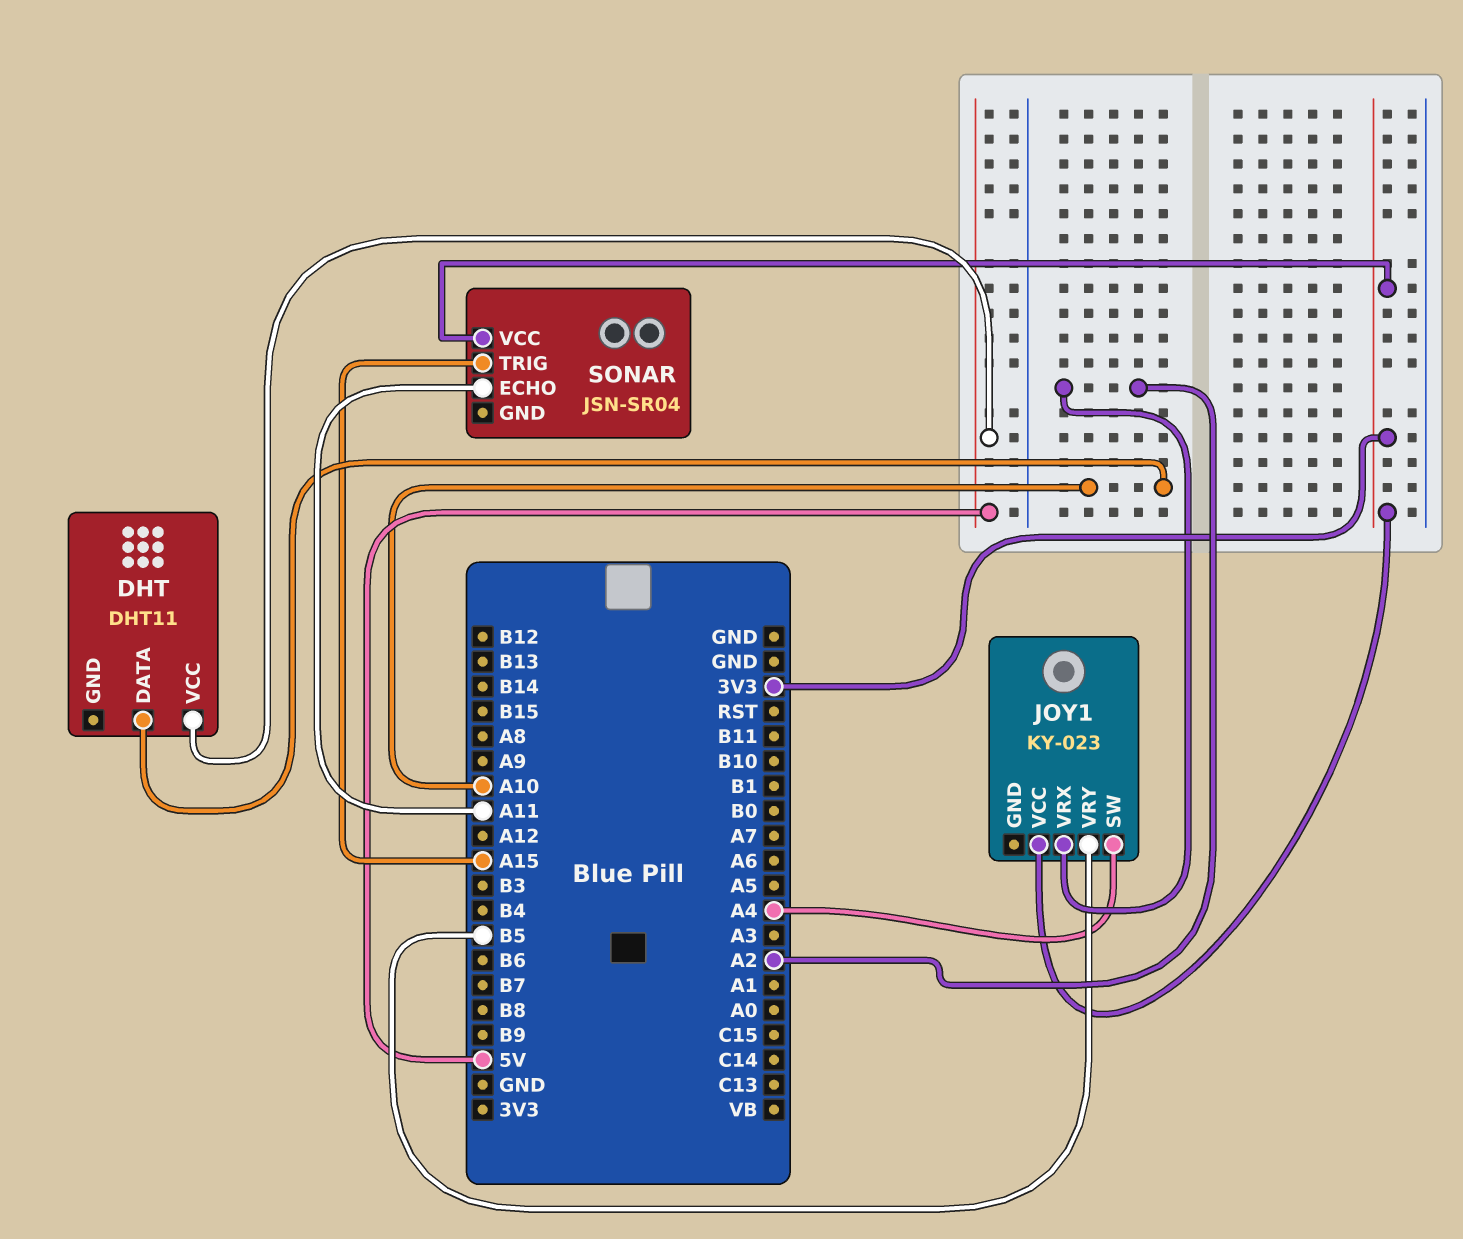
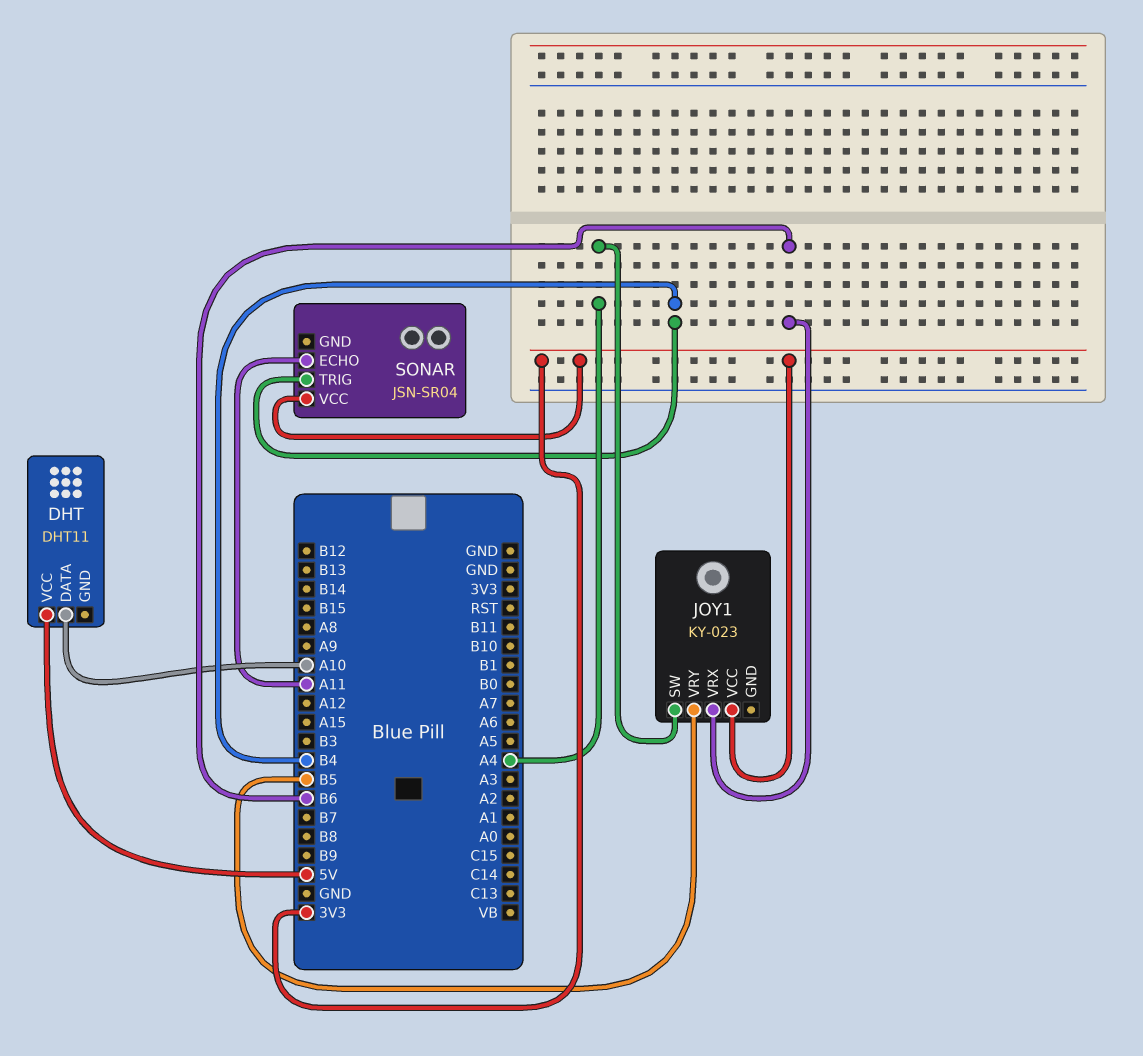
JOY1 pin VRX: A2 -> B6
SONAR pin TRIG: A15 -> B4

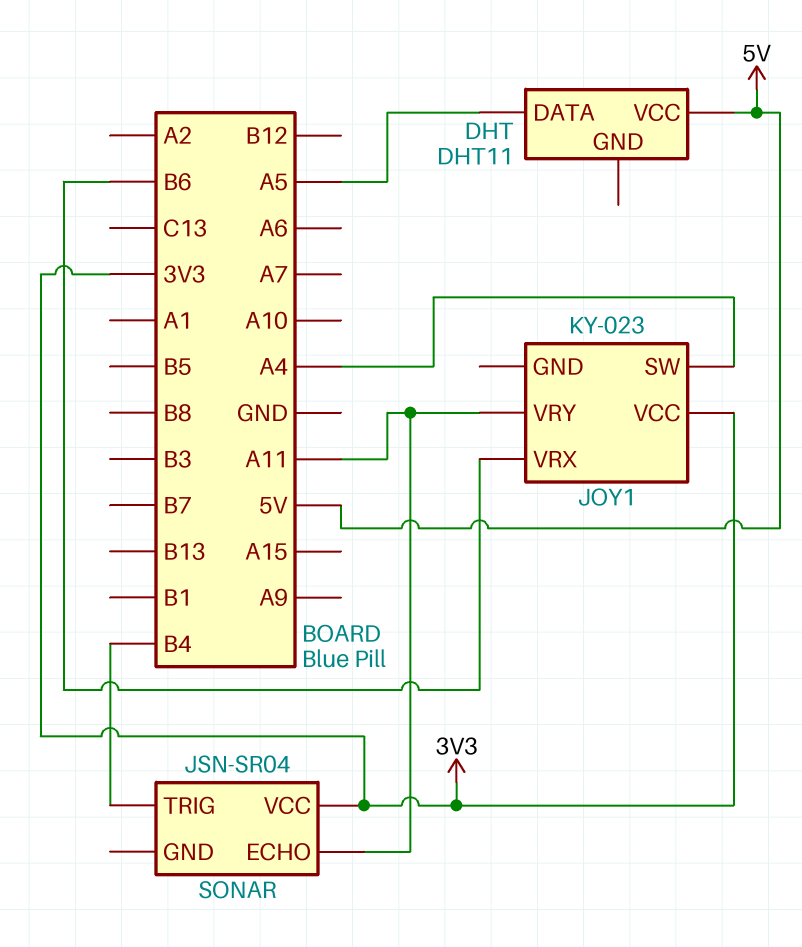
DHT pin DATA: A10 -> A5
JOY1 pin VRY: B5 -> A11

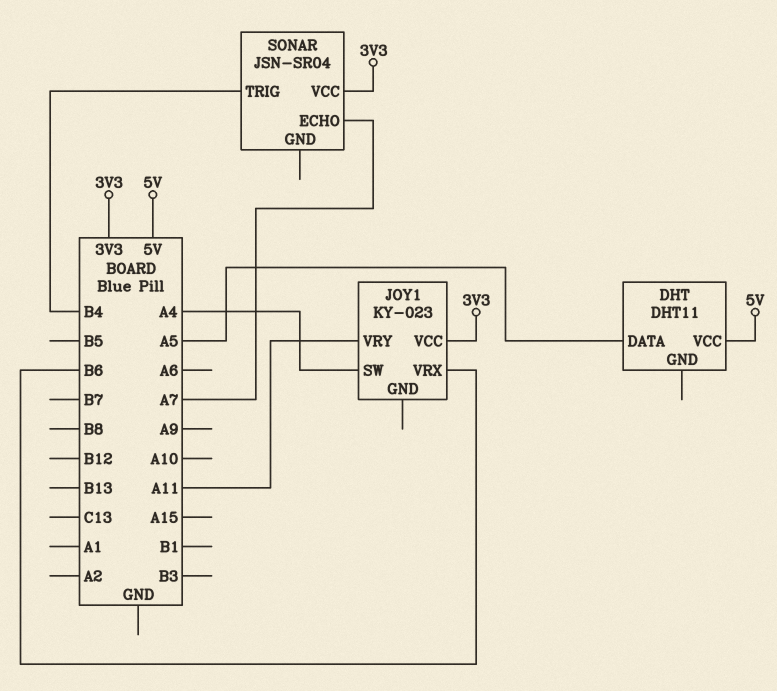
SONAR pin ECHO: A11 -> A7

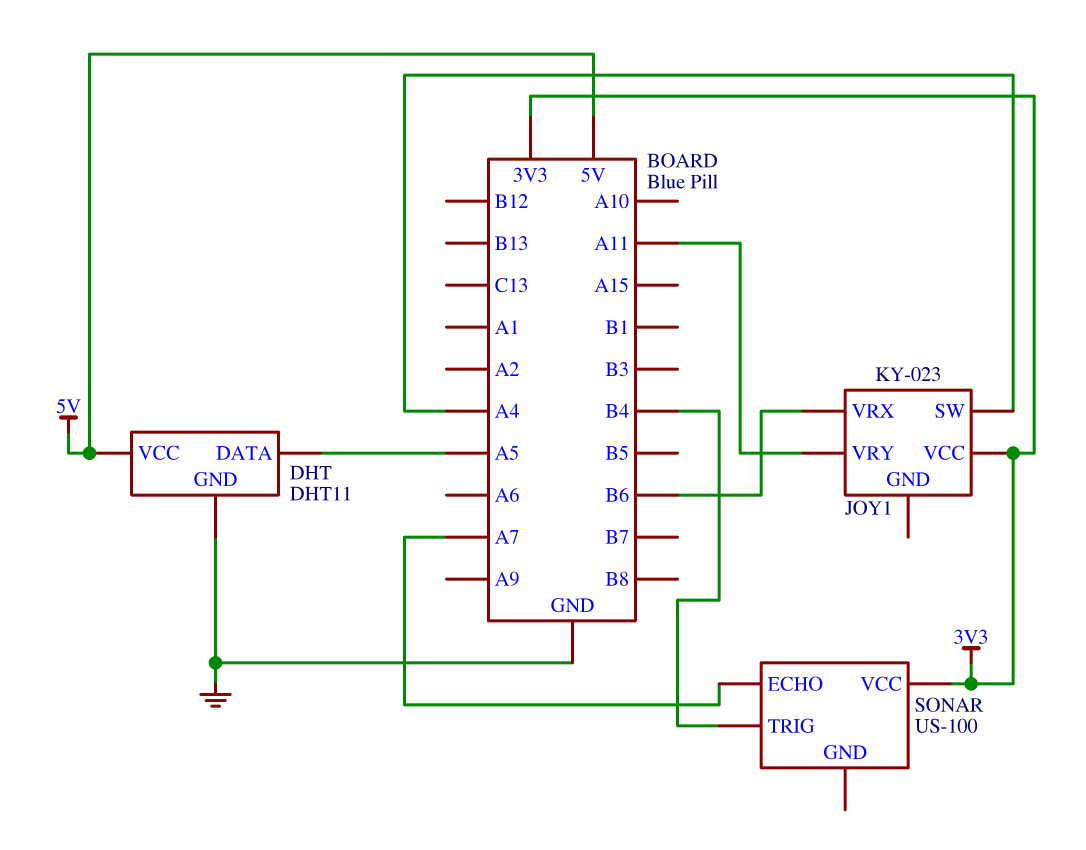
DHT pin GND: none -> GND
SONAR: JSN-SR04 -> US-100

